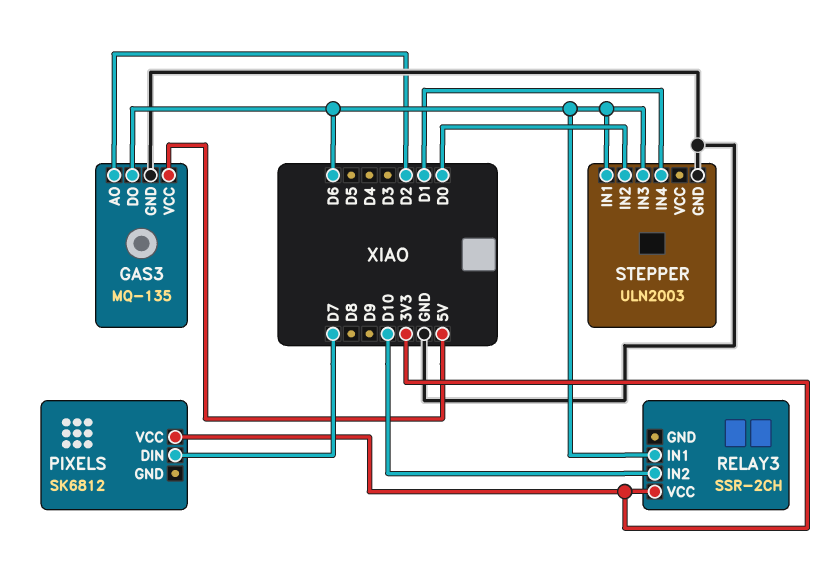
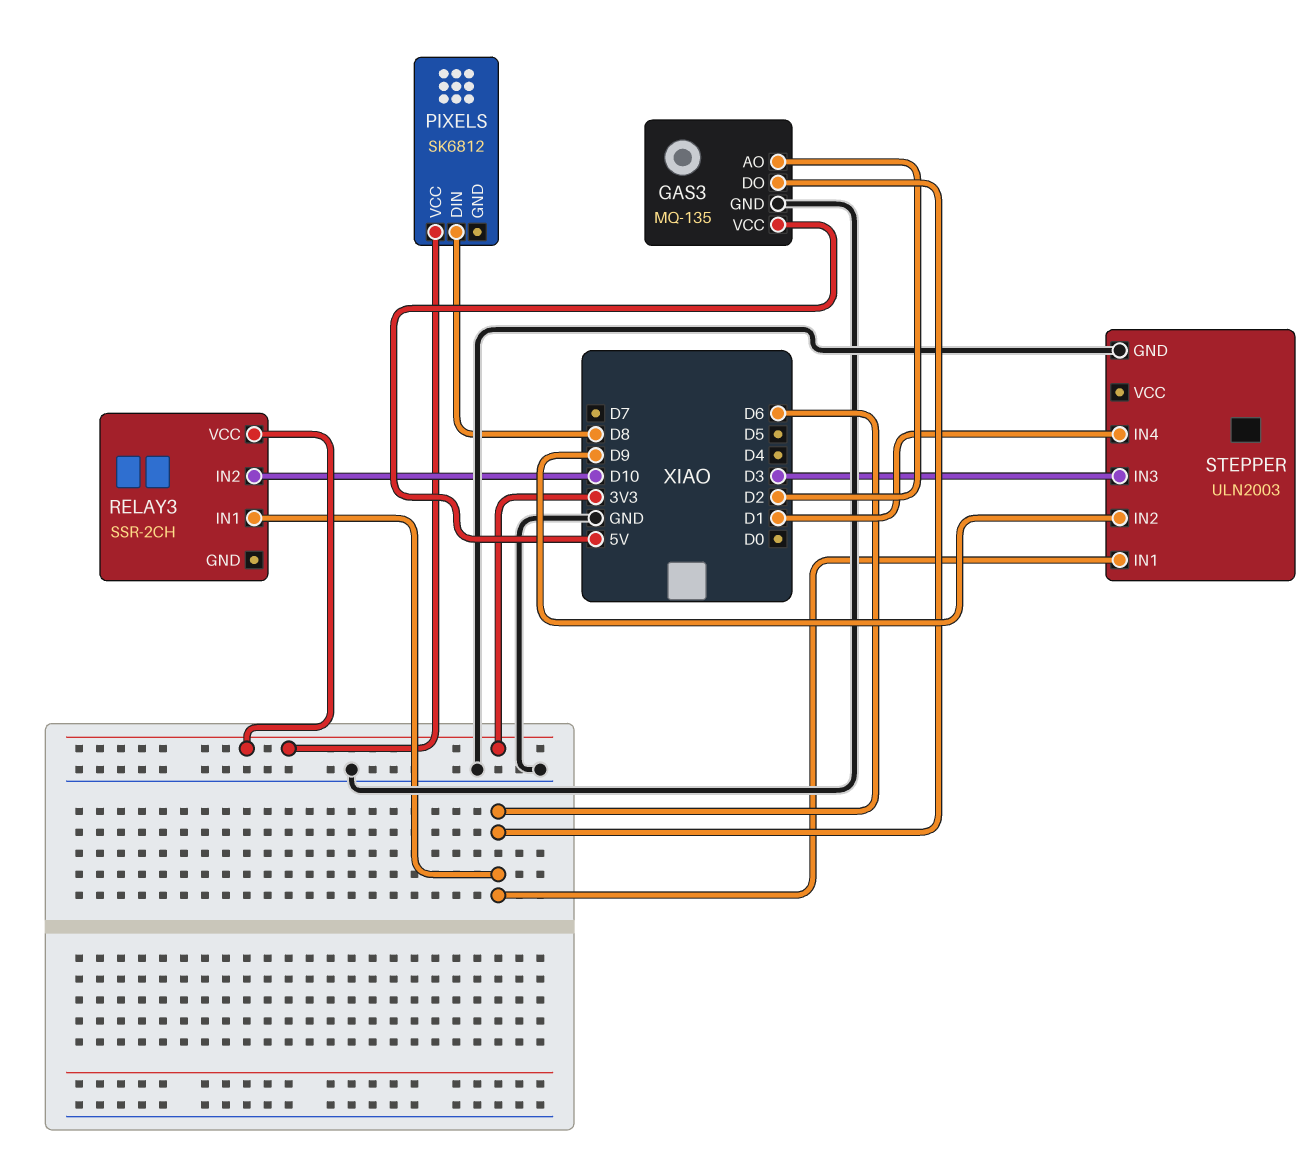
PIXELS pin DIN: D7 -> D8
STEPPER pin IN2: D0 -> D9
STEPPER pin IN3: D6 -> D3

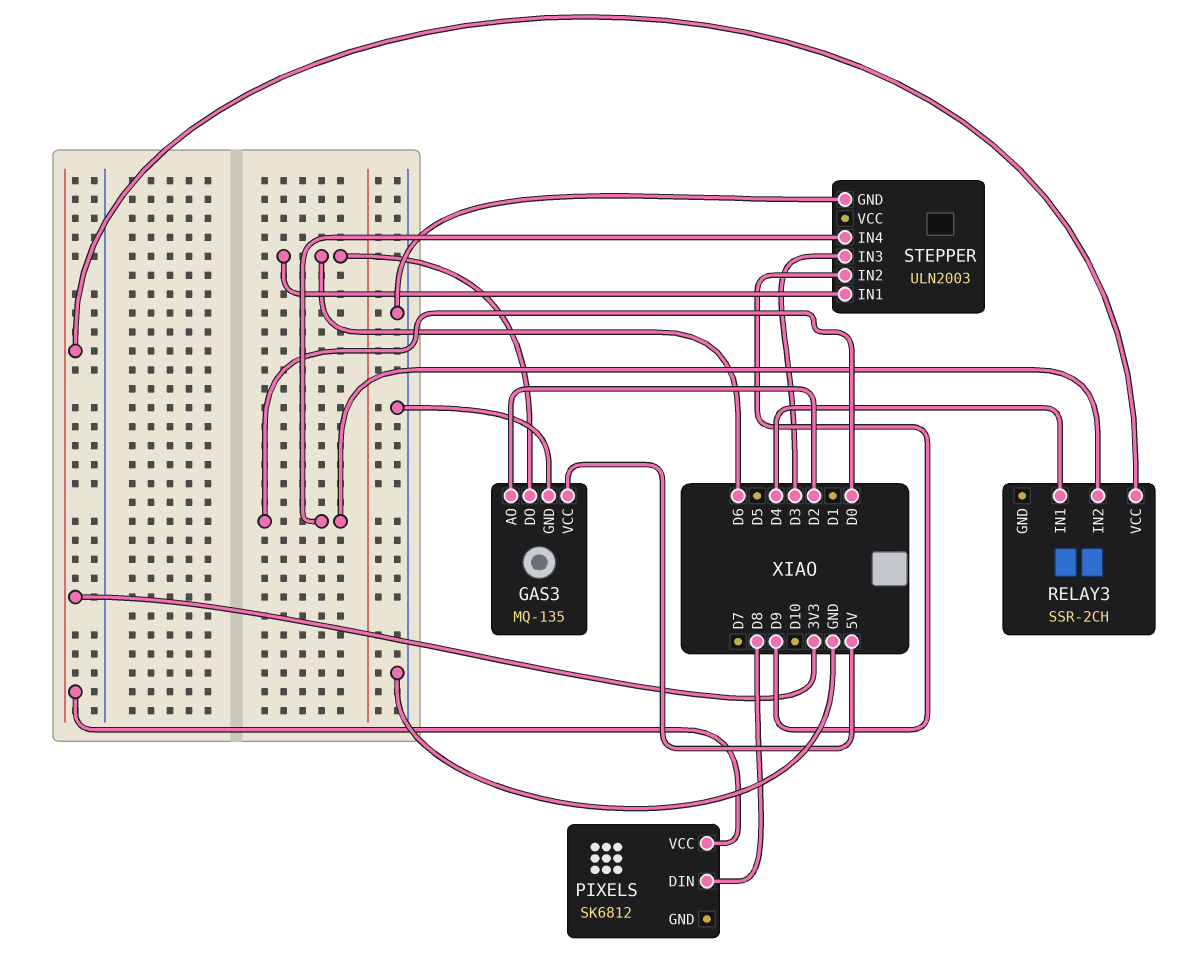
RELAY3 pin IN1: D6 -> D4
RELAY3 pin IN2: D10 -> D0
STEPPER pin IN4: D1 -> D0

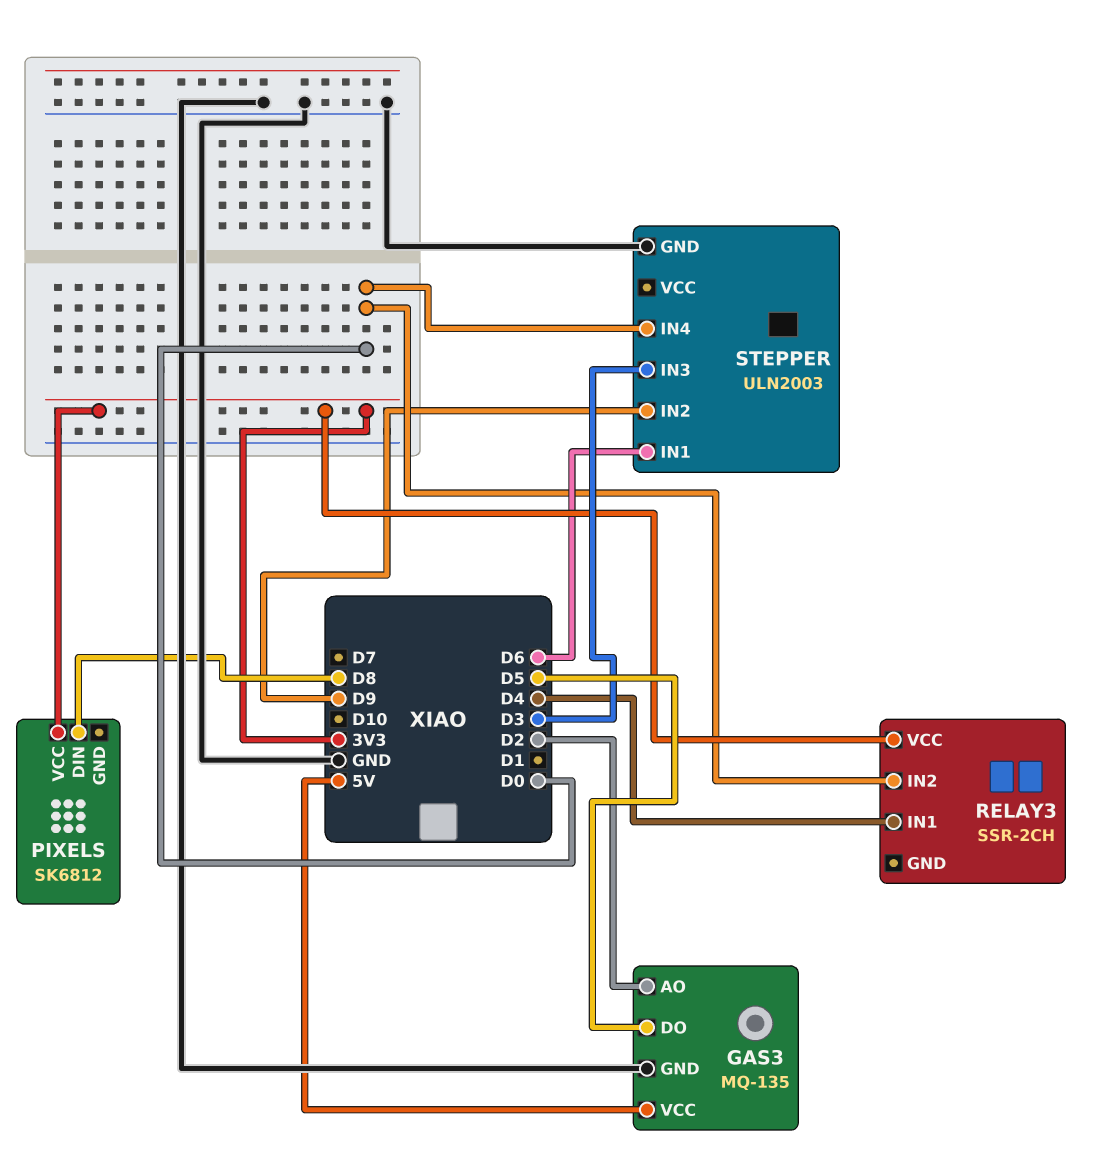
GAS3 pin DO: D6 -> D5

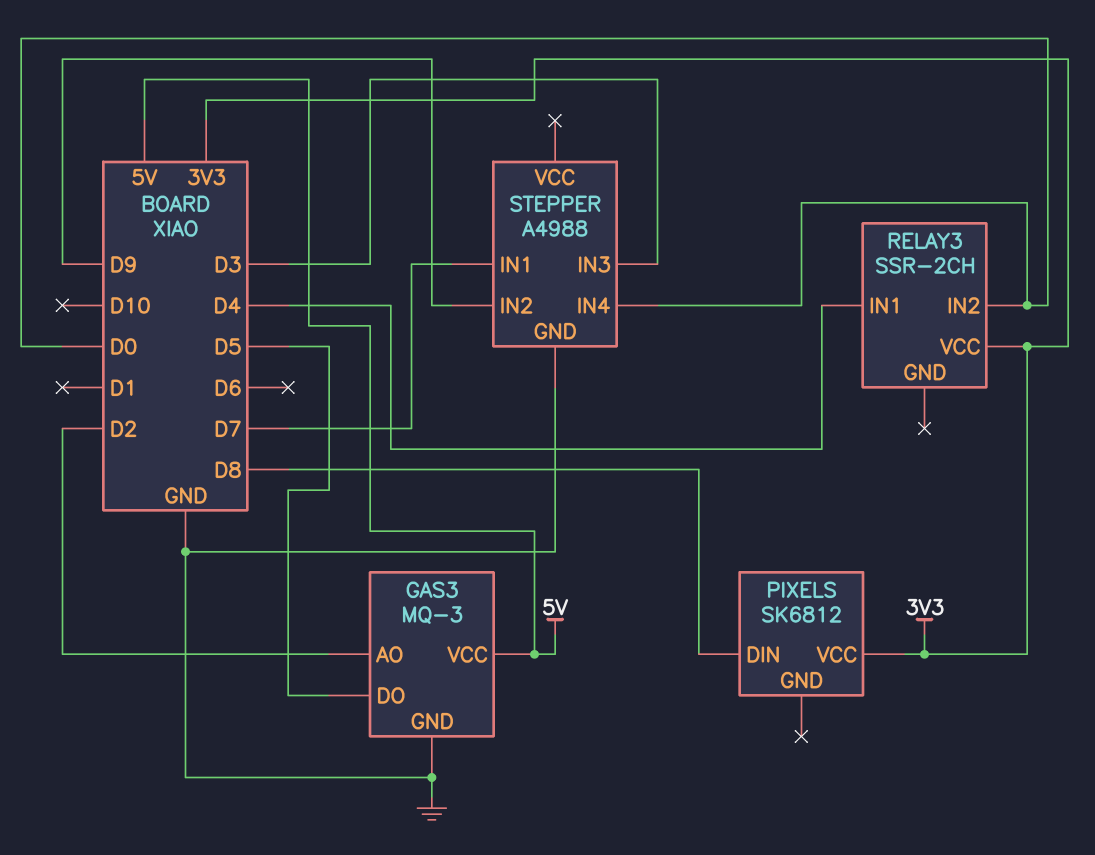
GAS3: MQ-135 -> MQ-3
STEPPER: ULN2003 -> A4988
STEPPER pin IN1: D6 -> D7

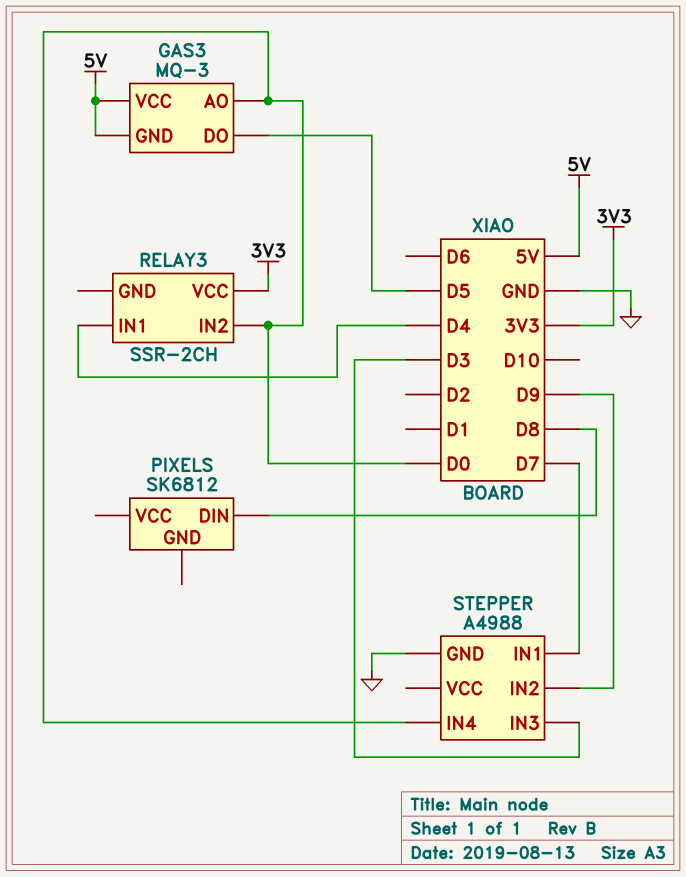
GAS3 pin AO: D2 -> D0
GAS3 pin GND: GND -> 5V
PIXELS pin VCC: 3V3 -> none

